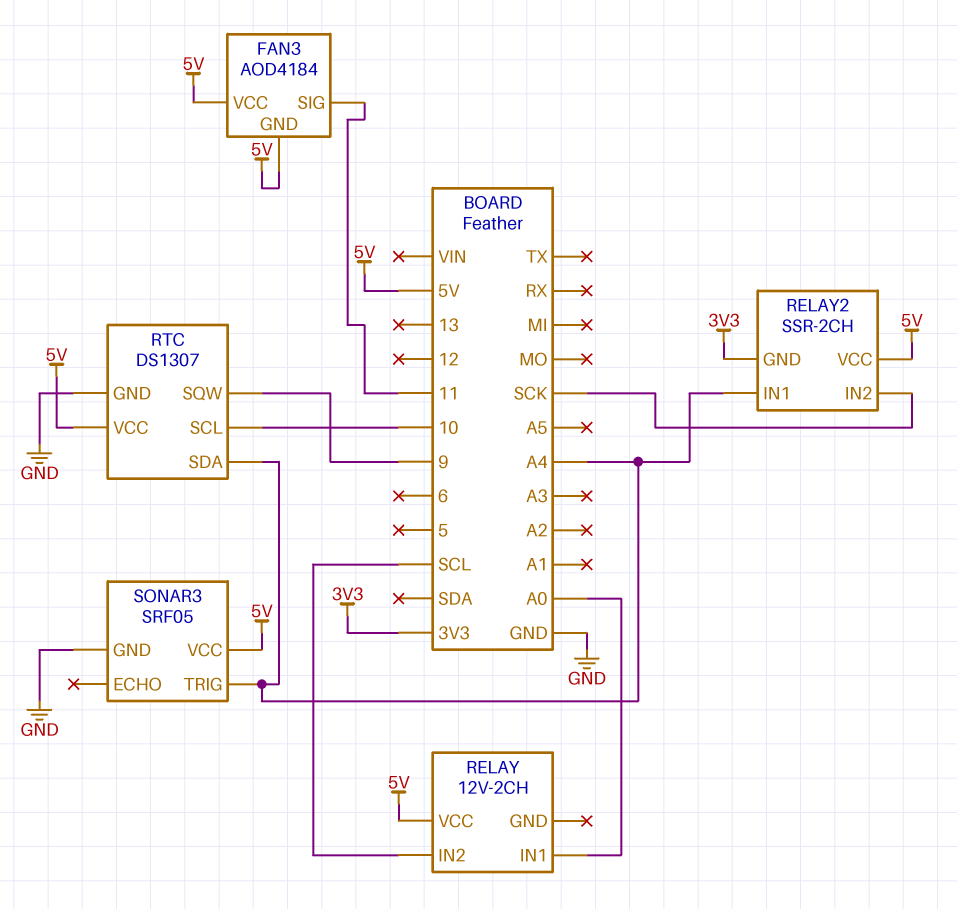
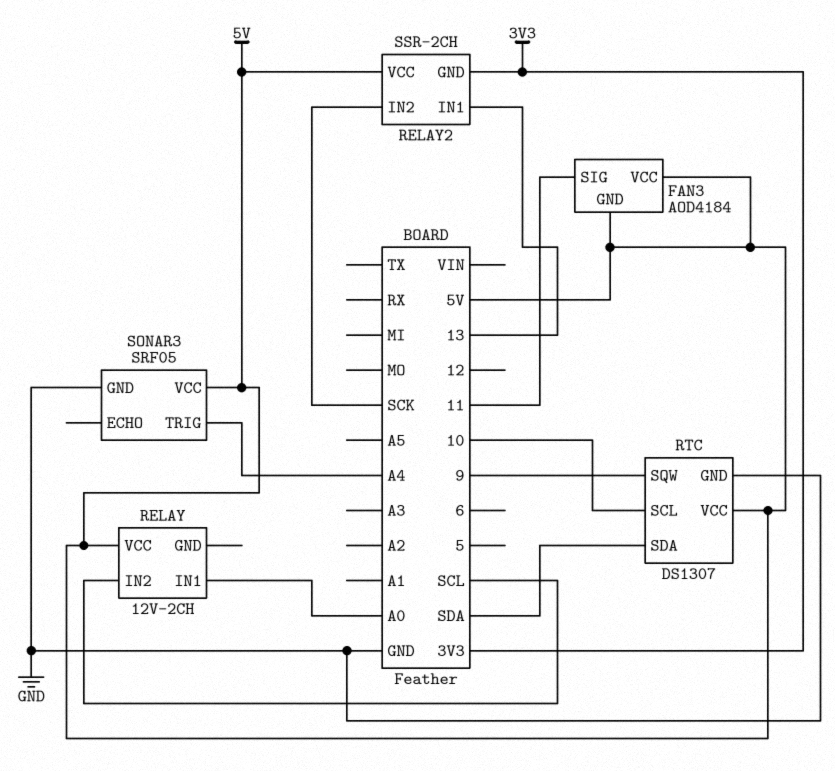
RELAY2 pin IN1: A4 -> 13
RTC pin SDA: A4 -> SDA

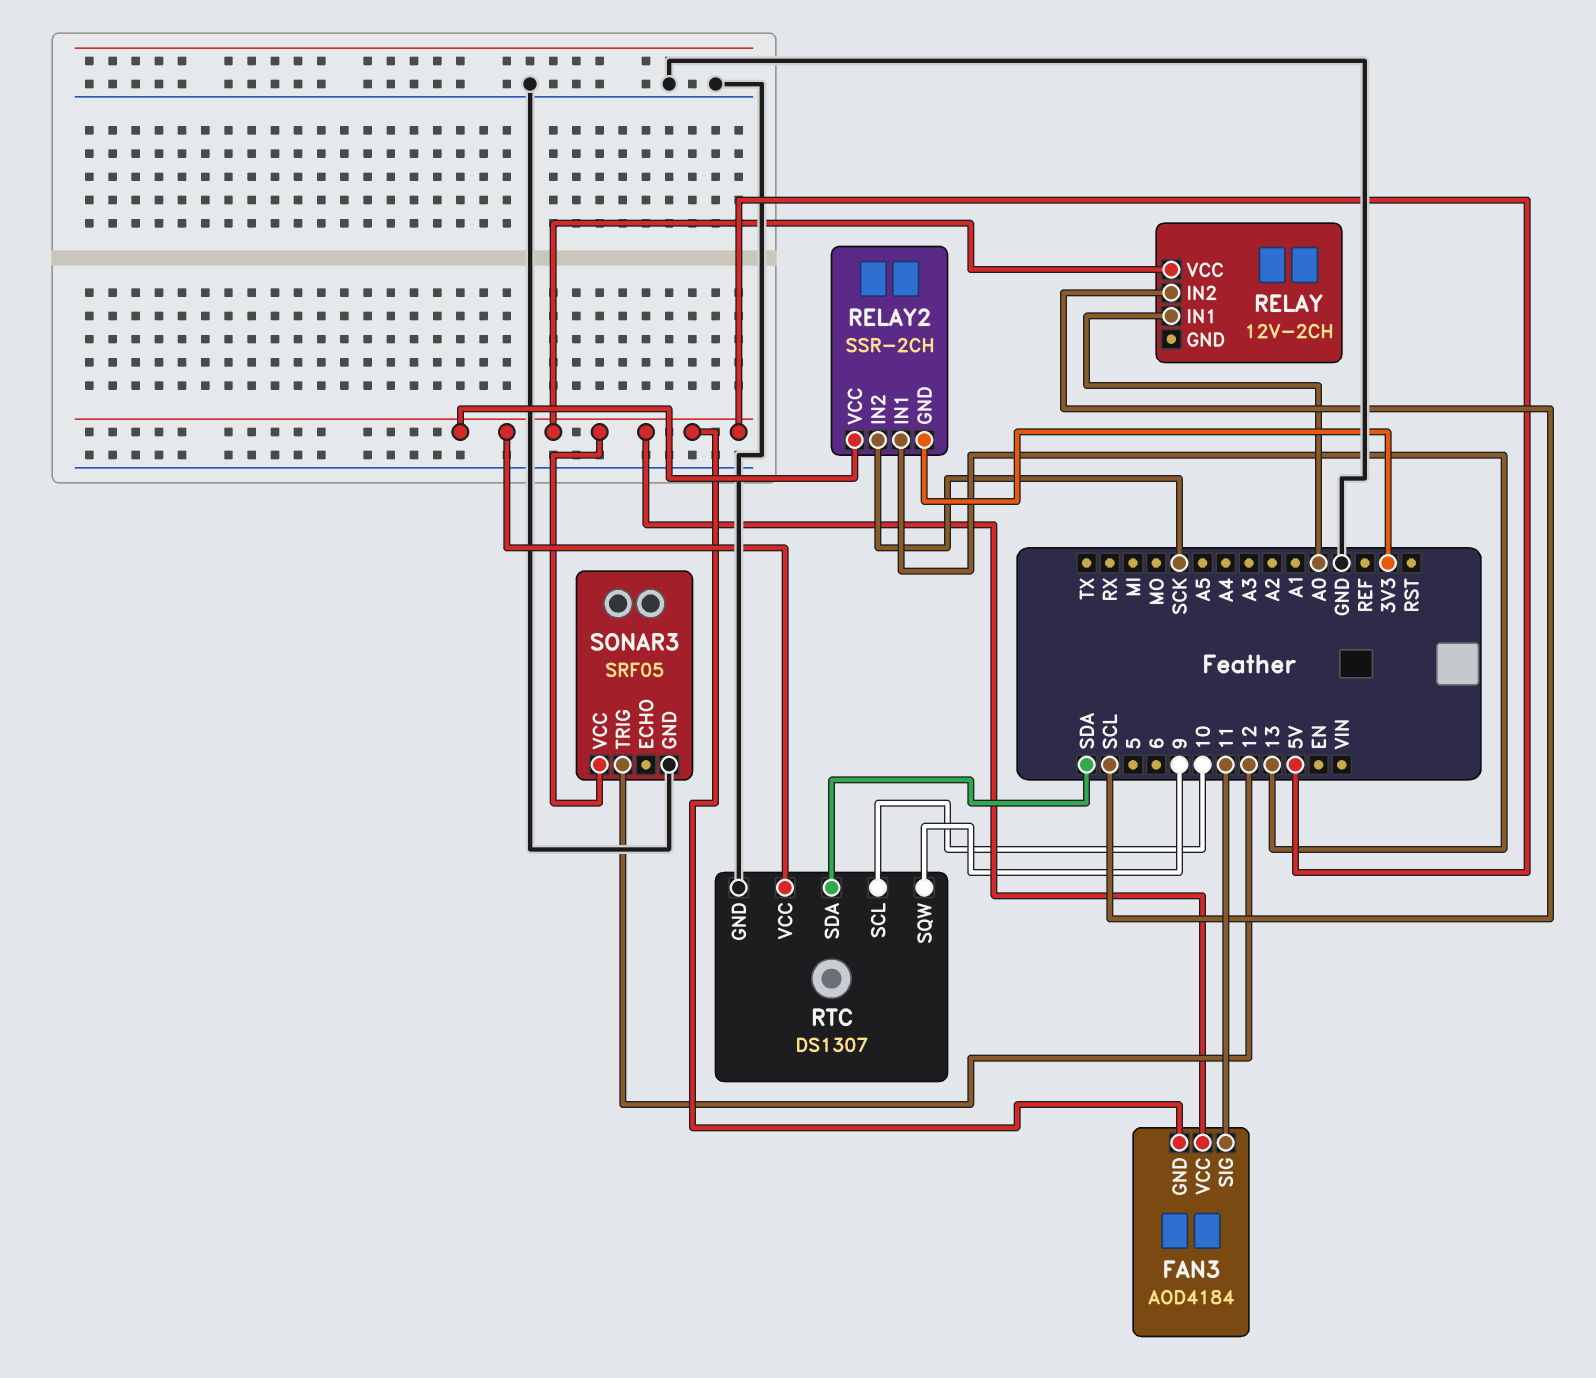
SONAR3 pin TRIG: A4 -> 12

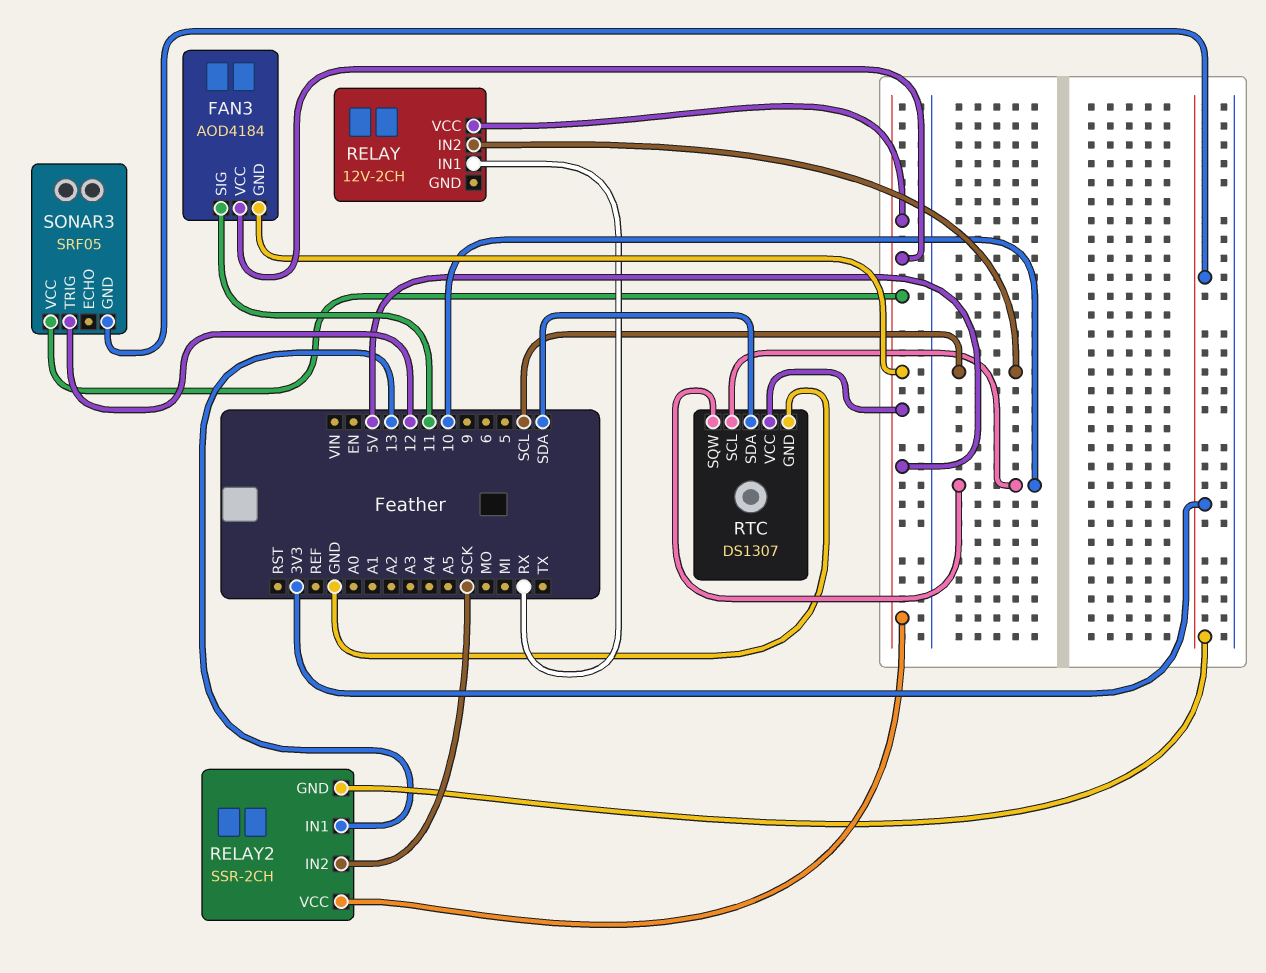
RELAY pin IN1: A0 -> RX
RTC pin SQW: 9 -> 10
SONAR3 pin GND: GND -> 3V3

